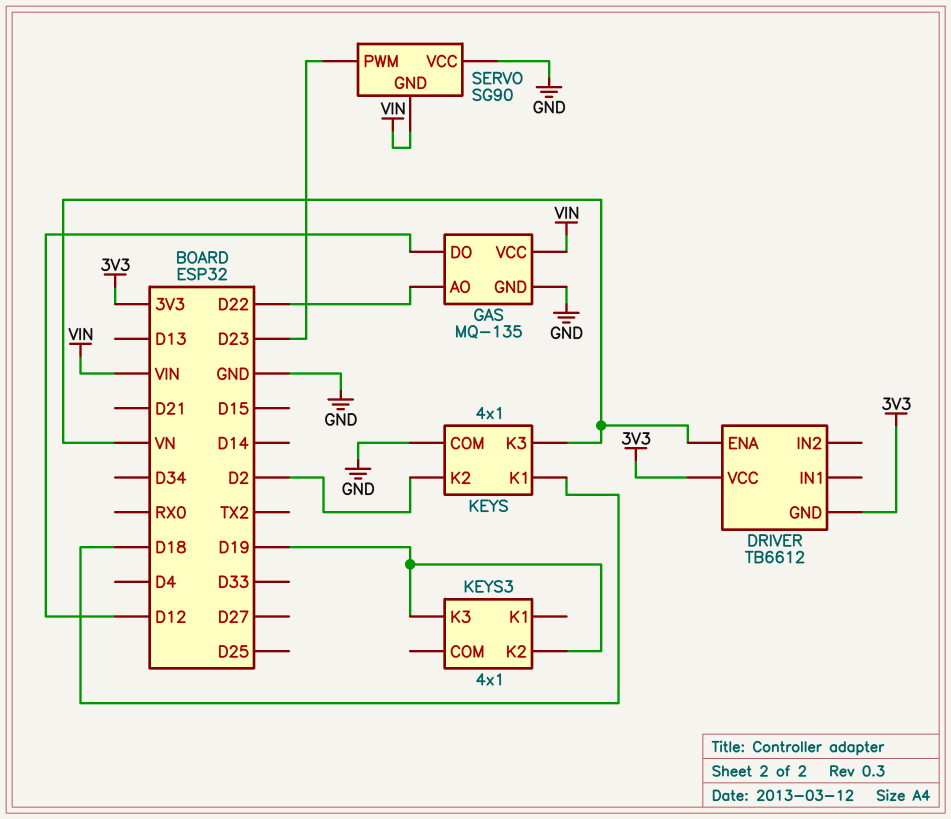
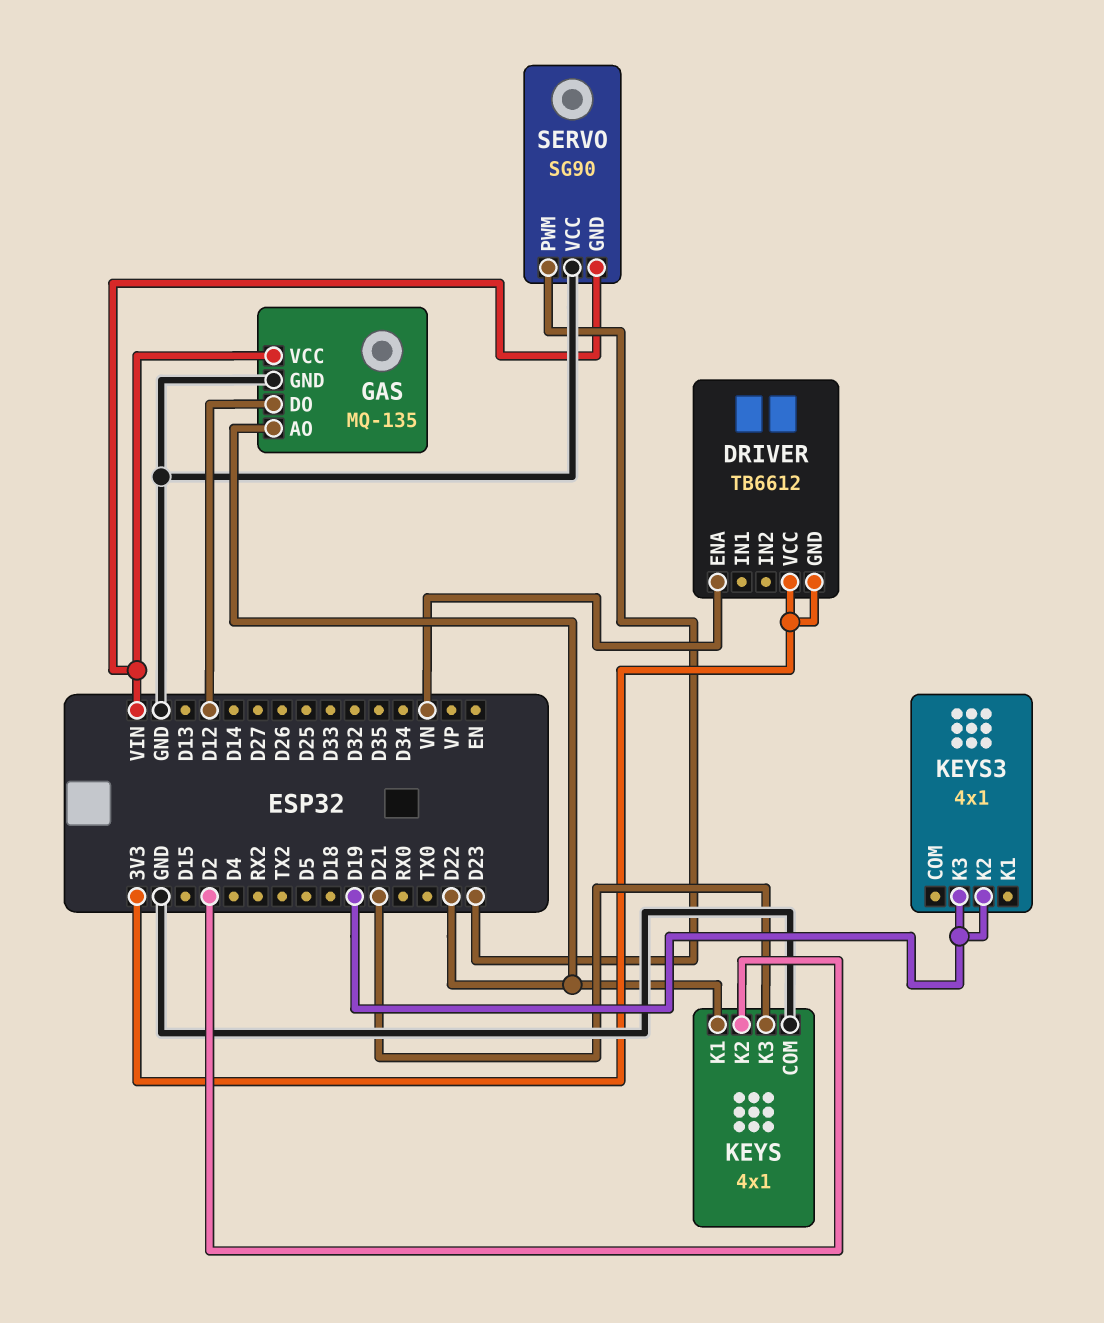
KEYS pin K1: D18 -> D22
KEYS pin K3: VN -> D21

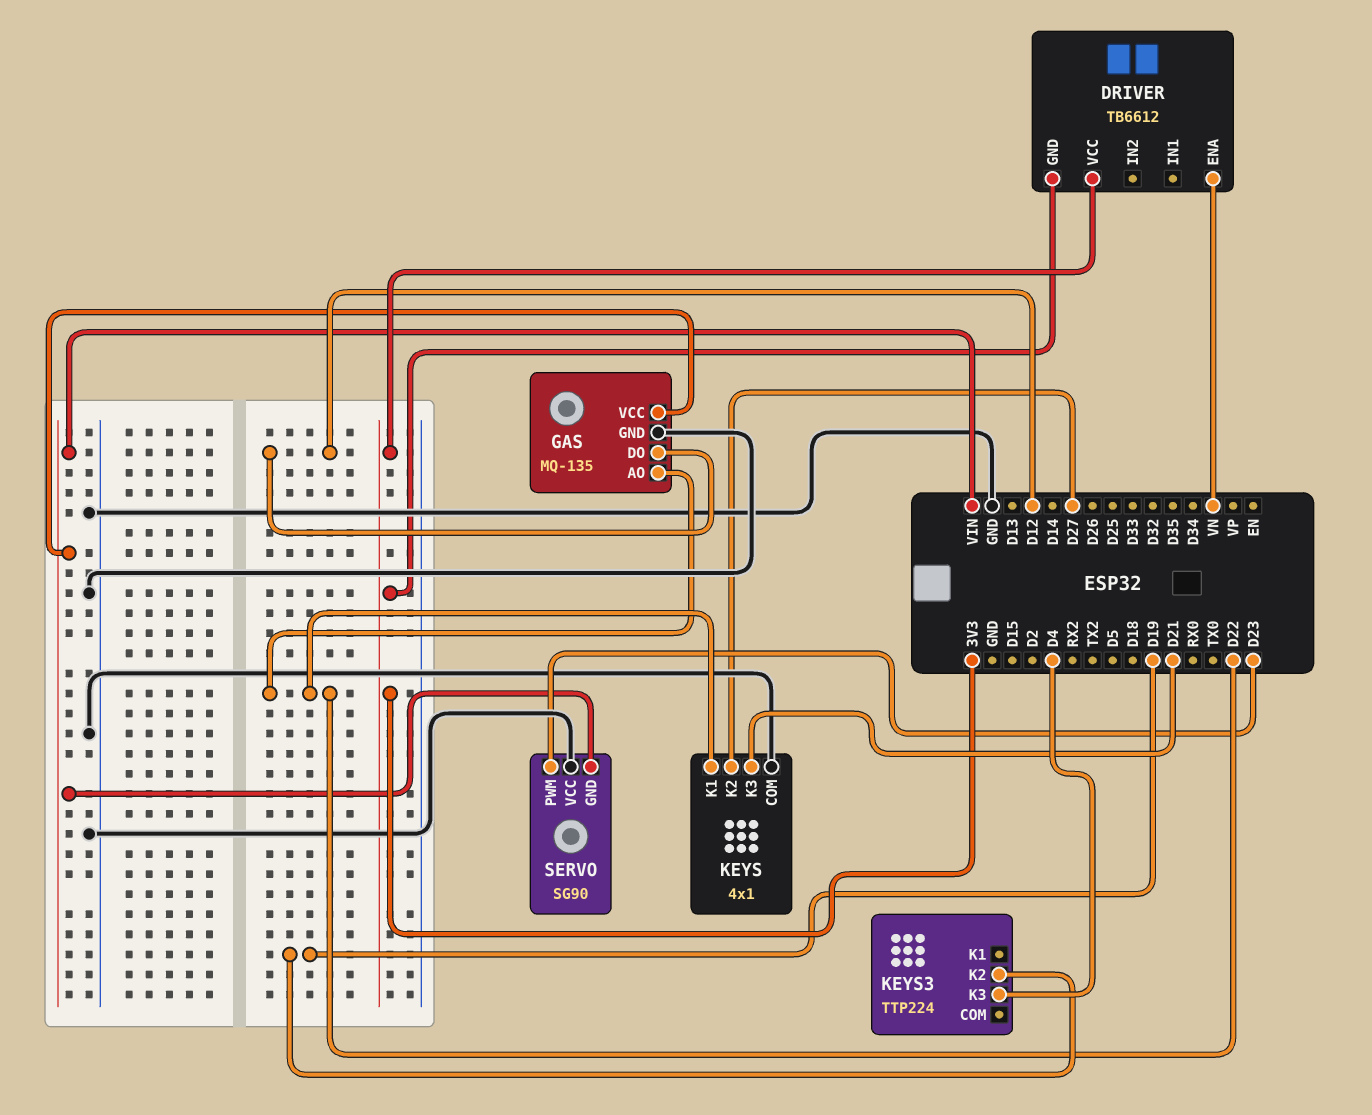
KEYS pin K2: D2 -> D27
KEYS3: 4x1 -> TTP224
KEYS3 pin K3: D19 -> D4

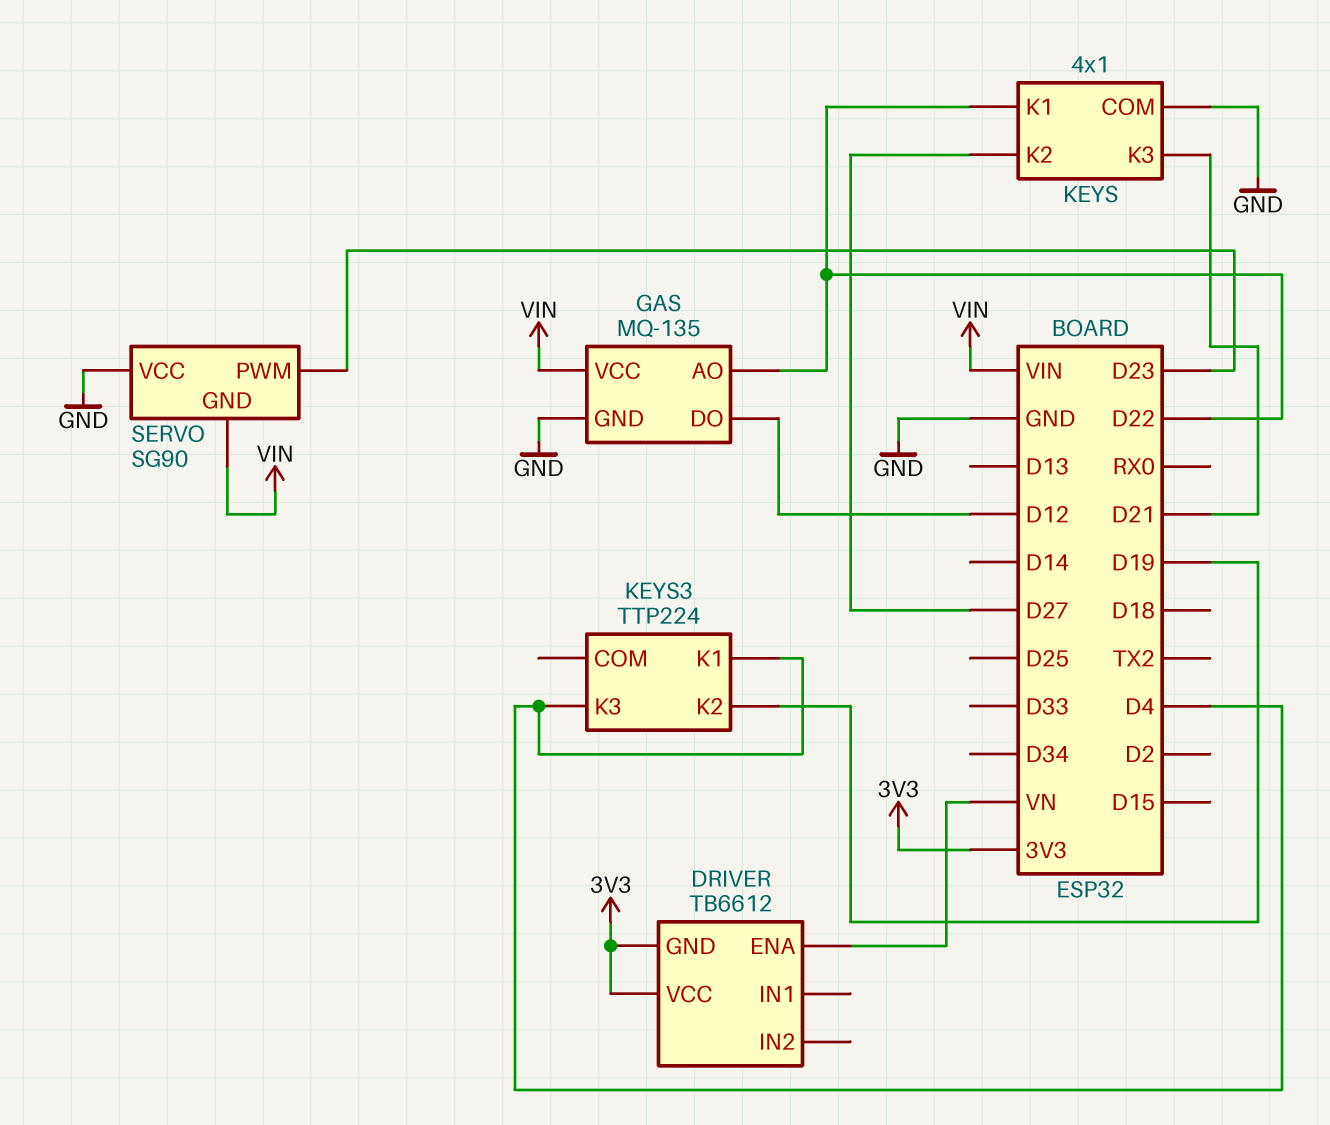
KEYS3 pin K1: none -> D4

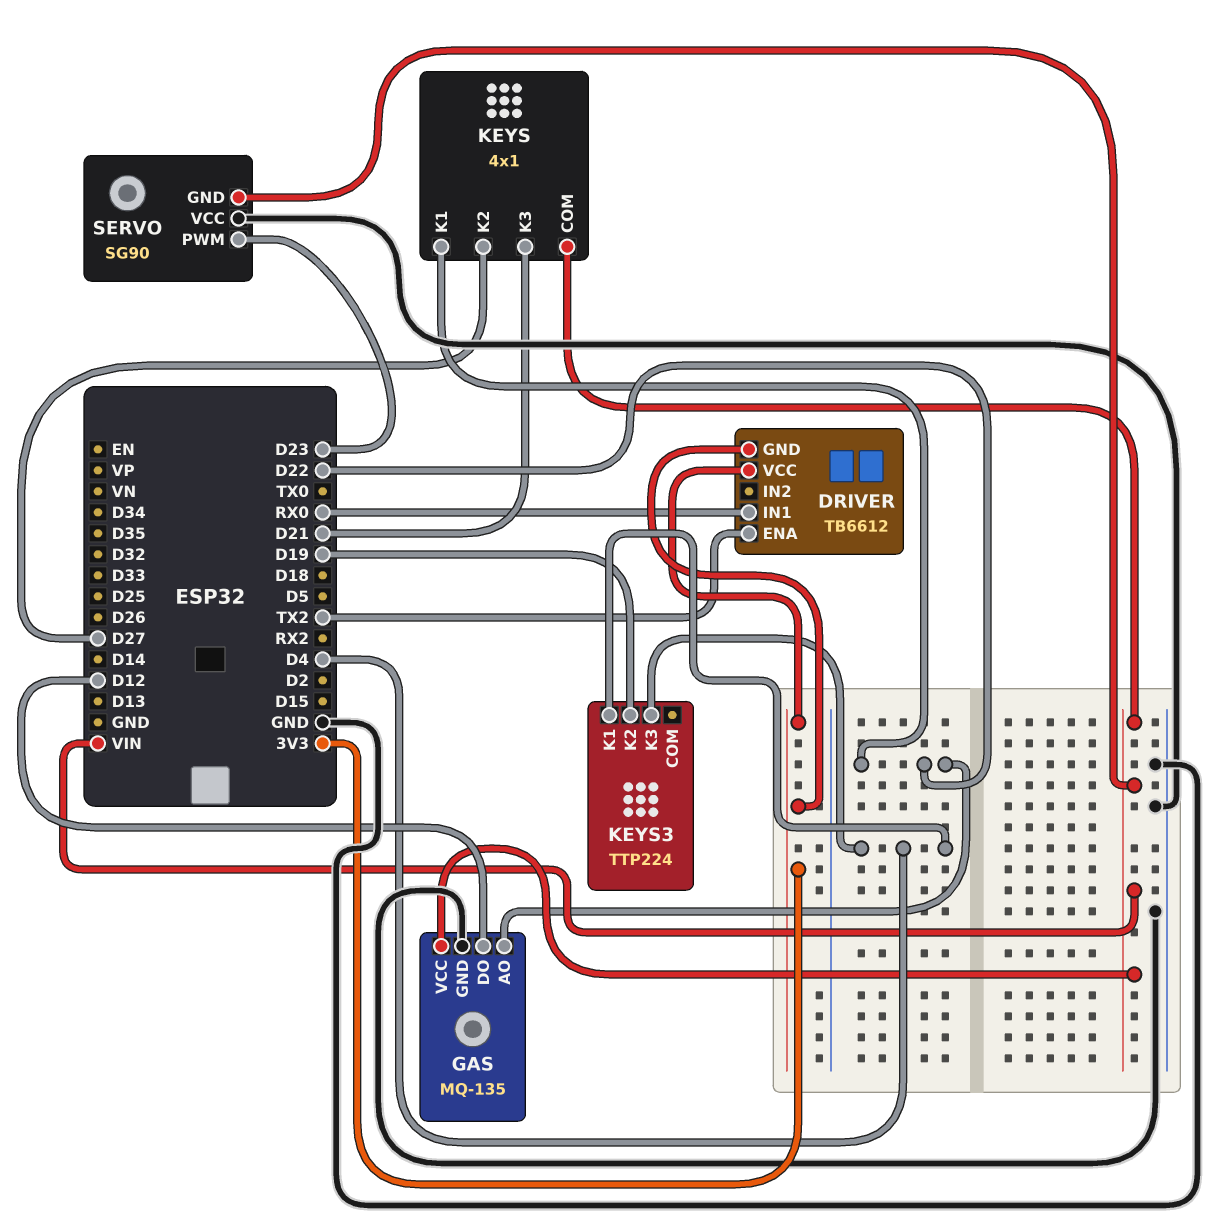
DRIVER pin ENA: VN -> TX2
DRIVER pin IN1: none -> RX0
KEYS pin COM: GND -> VIN

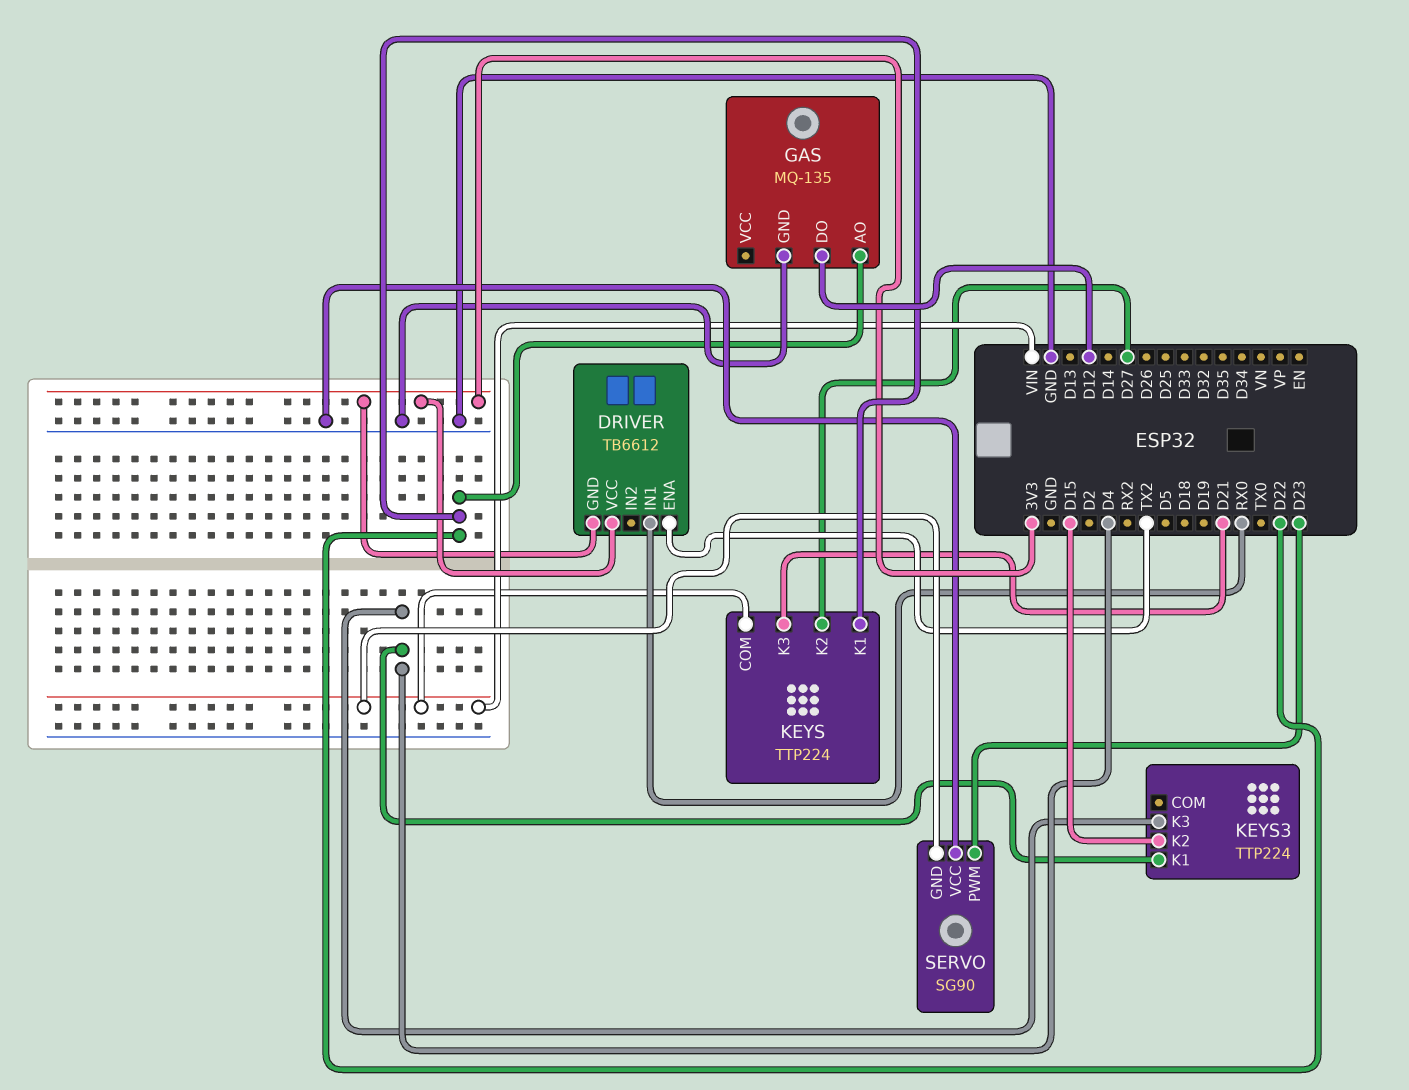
GAS pin VCC: VIN -> none
KEYS: 4x1 -> TTP224
KEYS3 pin K2: D19 -> D15

